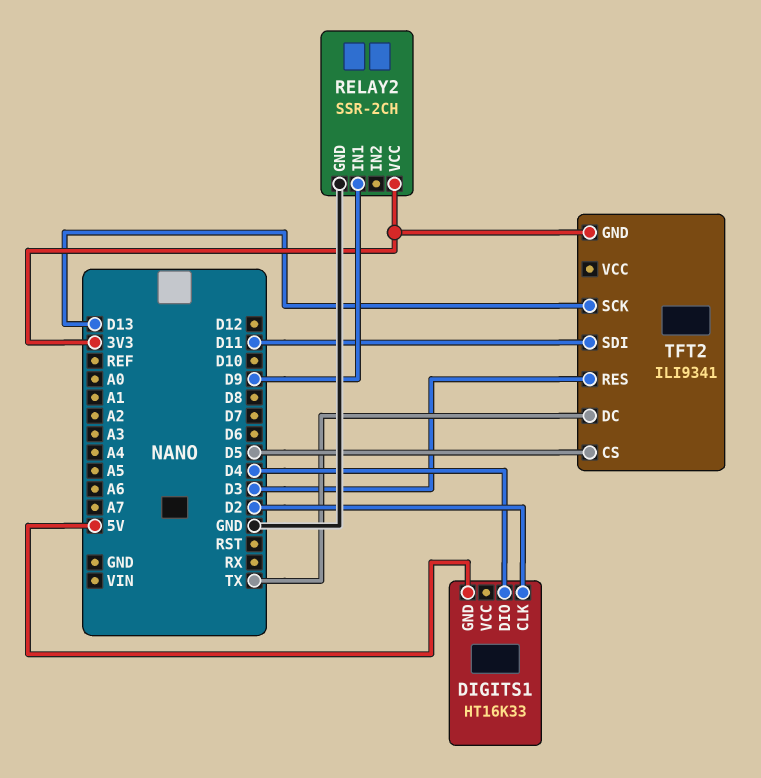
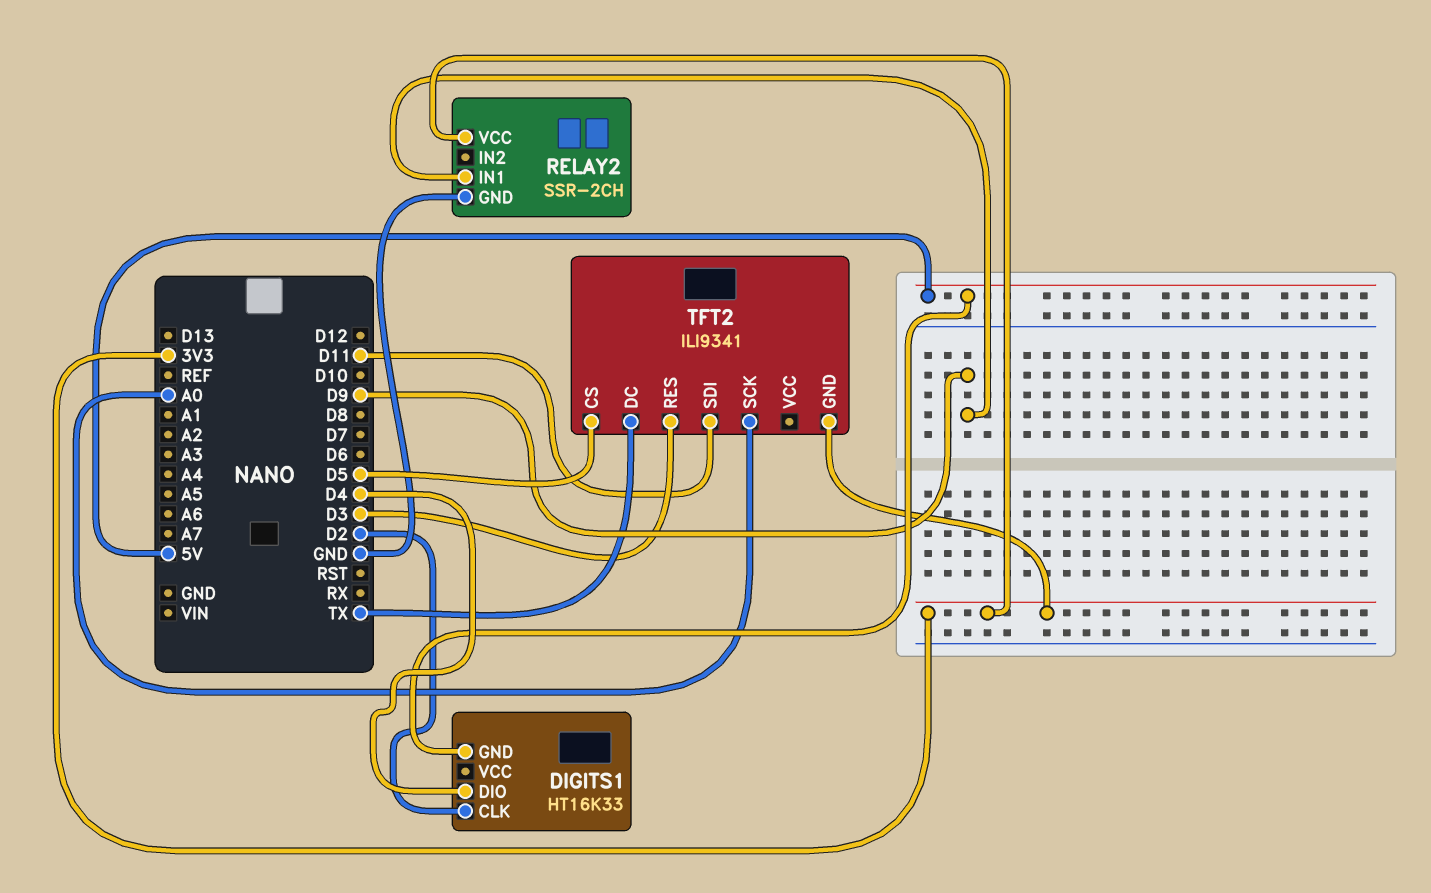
TFT2 pin SCK: D13 -> A0

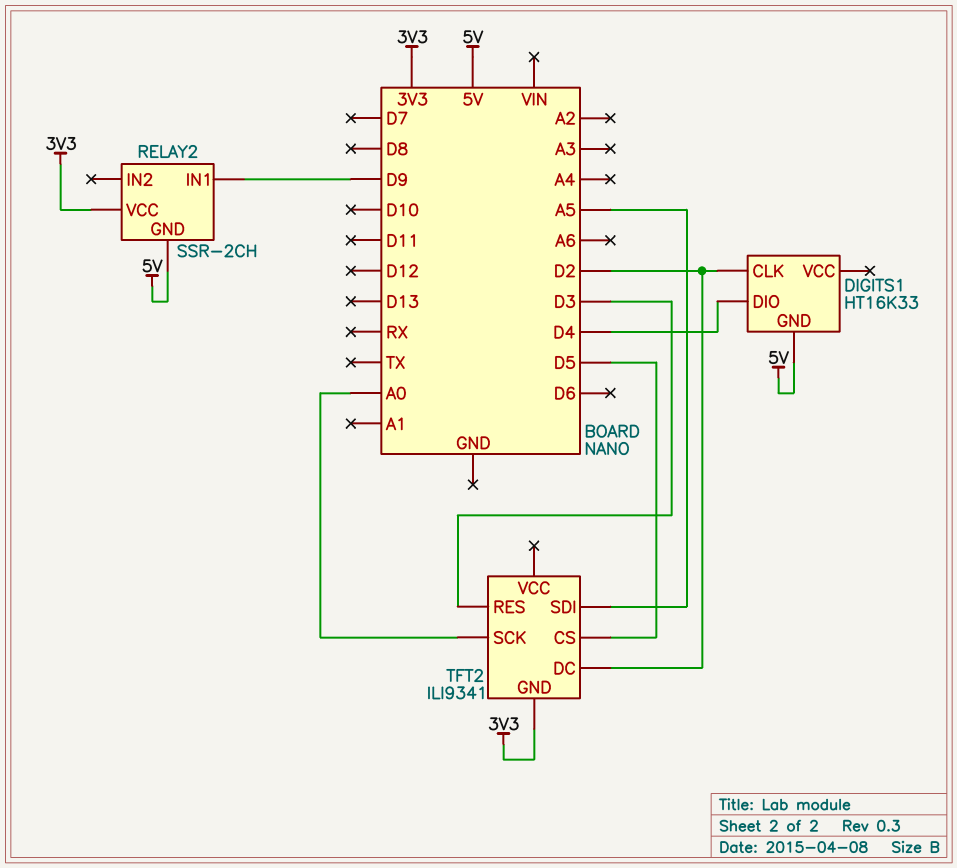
RELAY2 pin GND: GND -> 5V
TFT2 pin DC: TX -> D2
TFT2 pin SDI: D11 -> A5

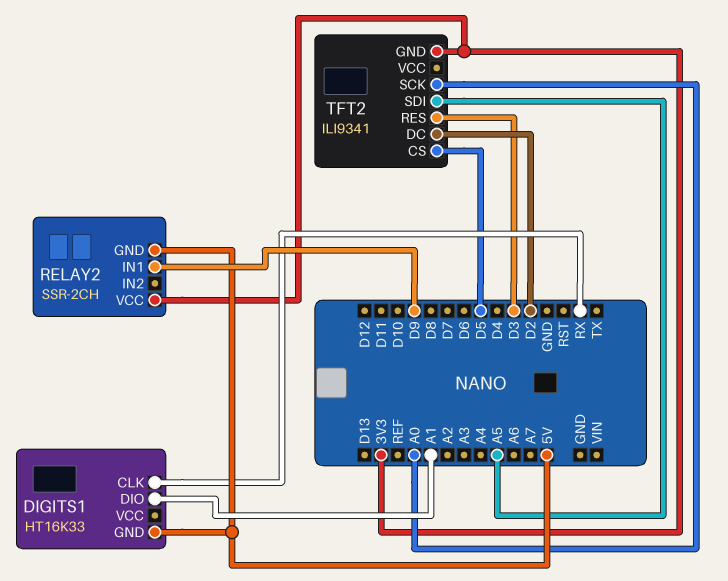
DIGITS1 pin CLK: D2 -> RX
DIGITS1 pin DIO: D4 -> A1

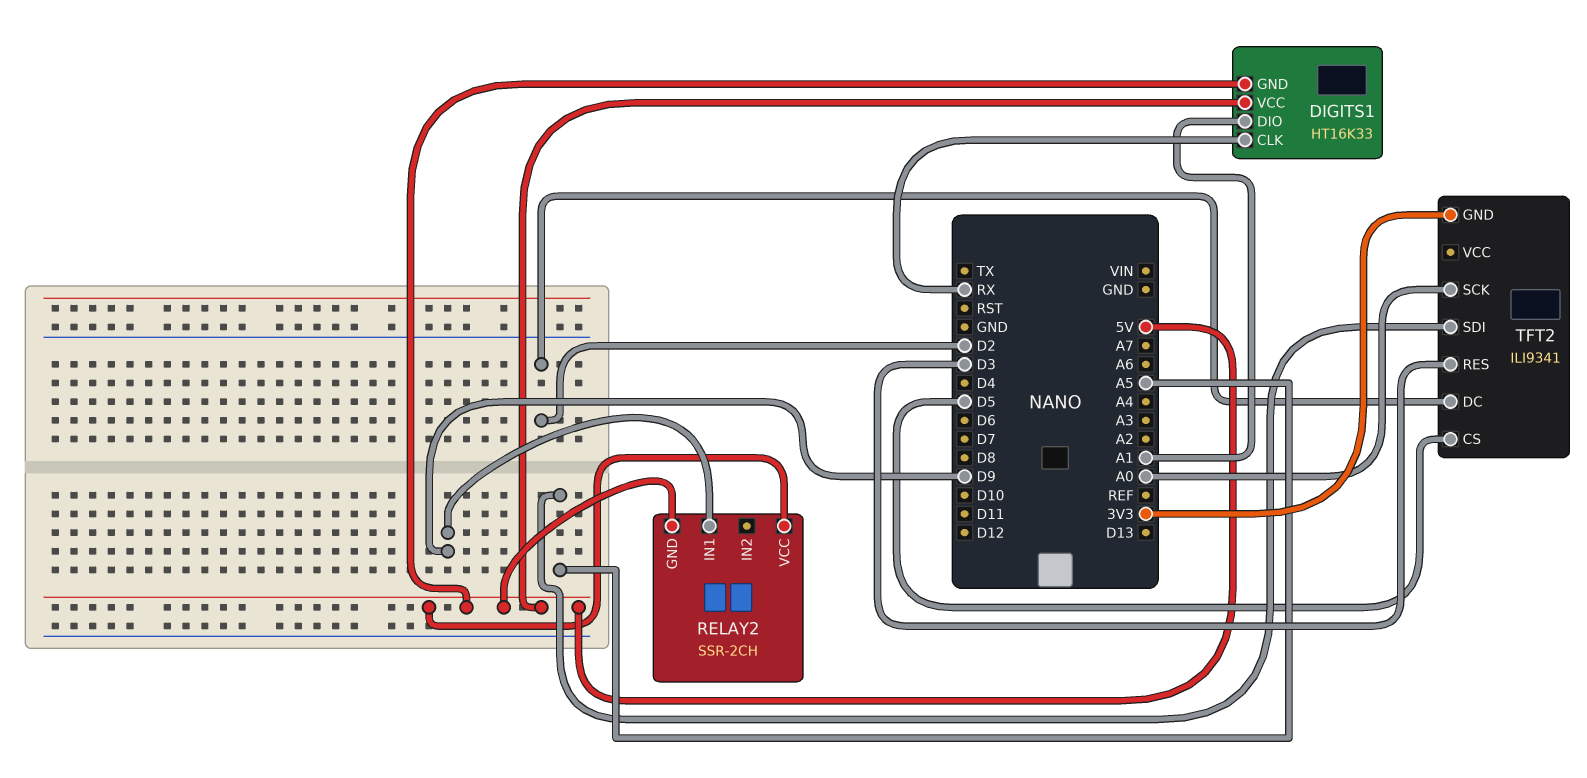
DIGITS1 pin VCC: none -> 5V
RELAY2 pin VCC: 3V3 -> 5V

